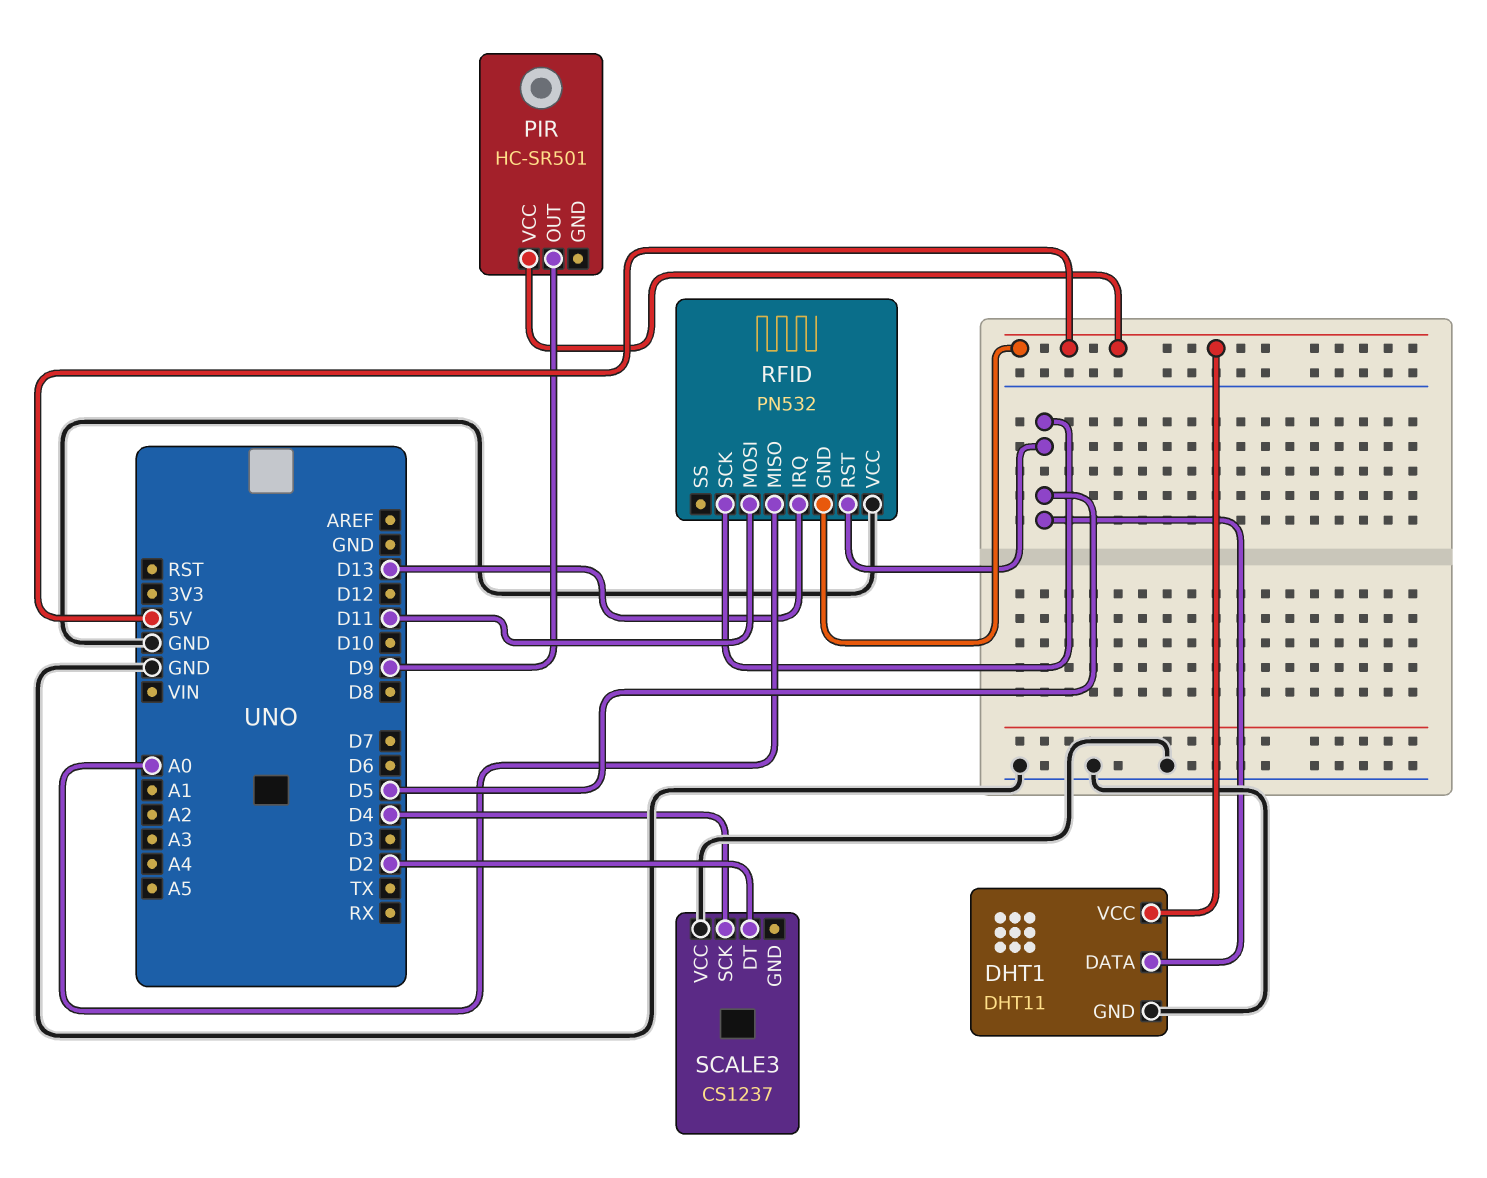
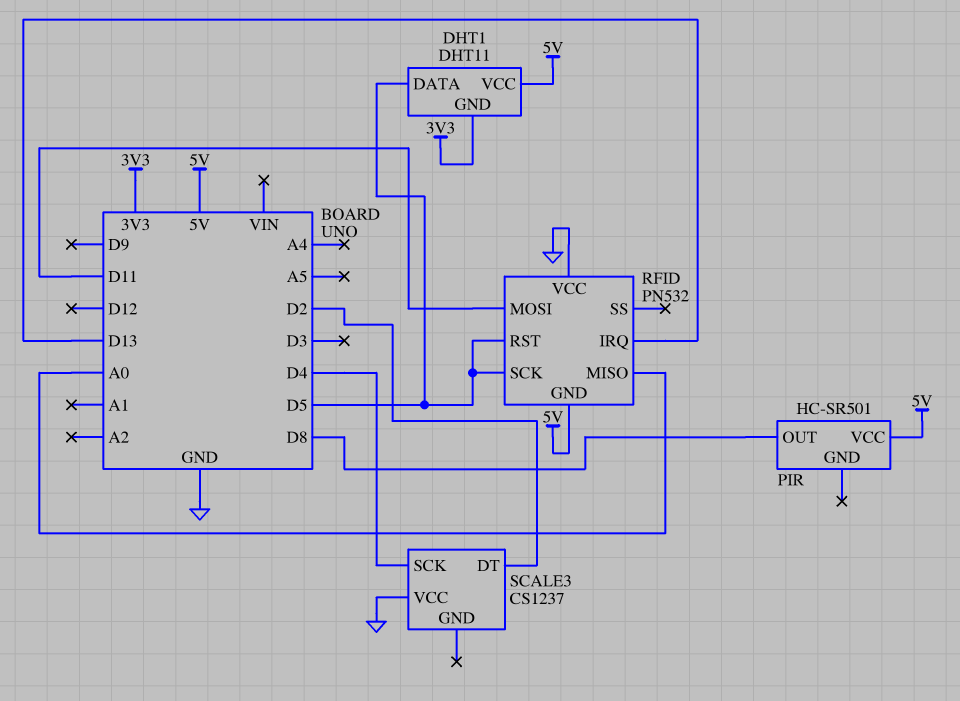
DHT1 pin GND: GND -> 3V3
PIR pin OUT: D9 -> D8

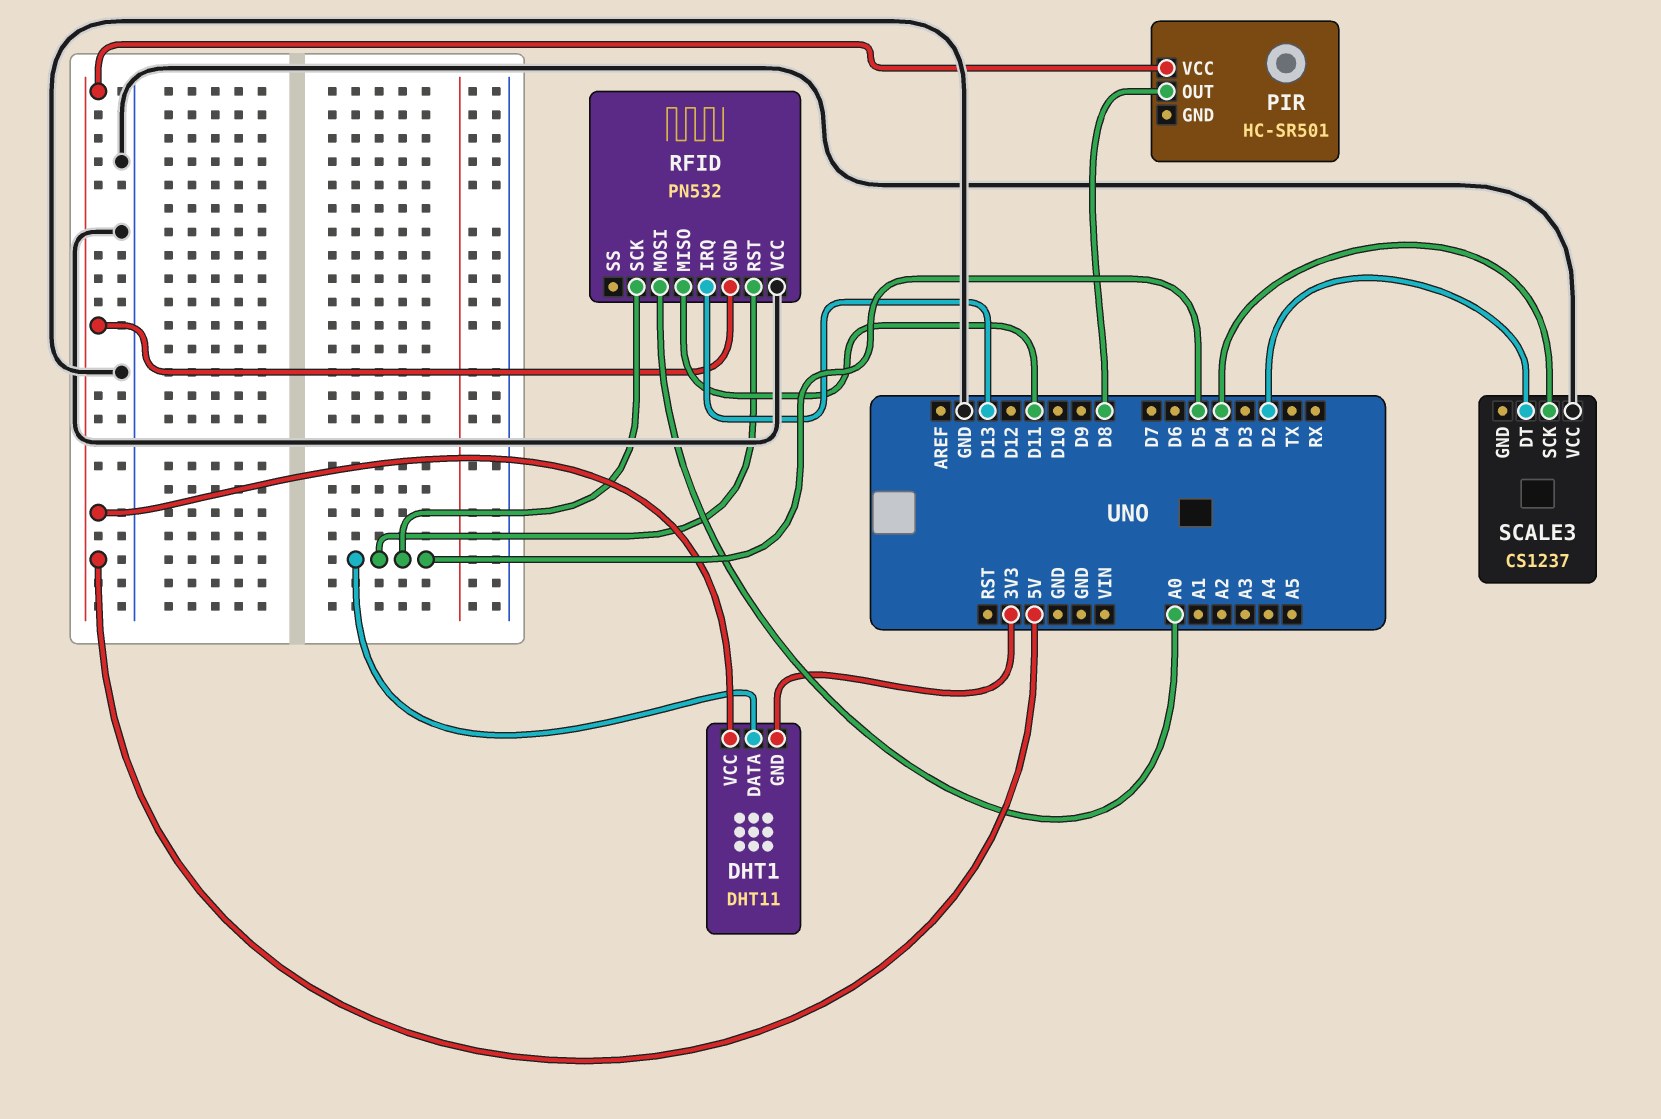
RFID pin MISO: A0 -> D11
RFID pin MOSI: D11 -> A0

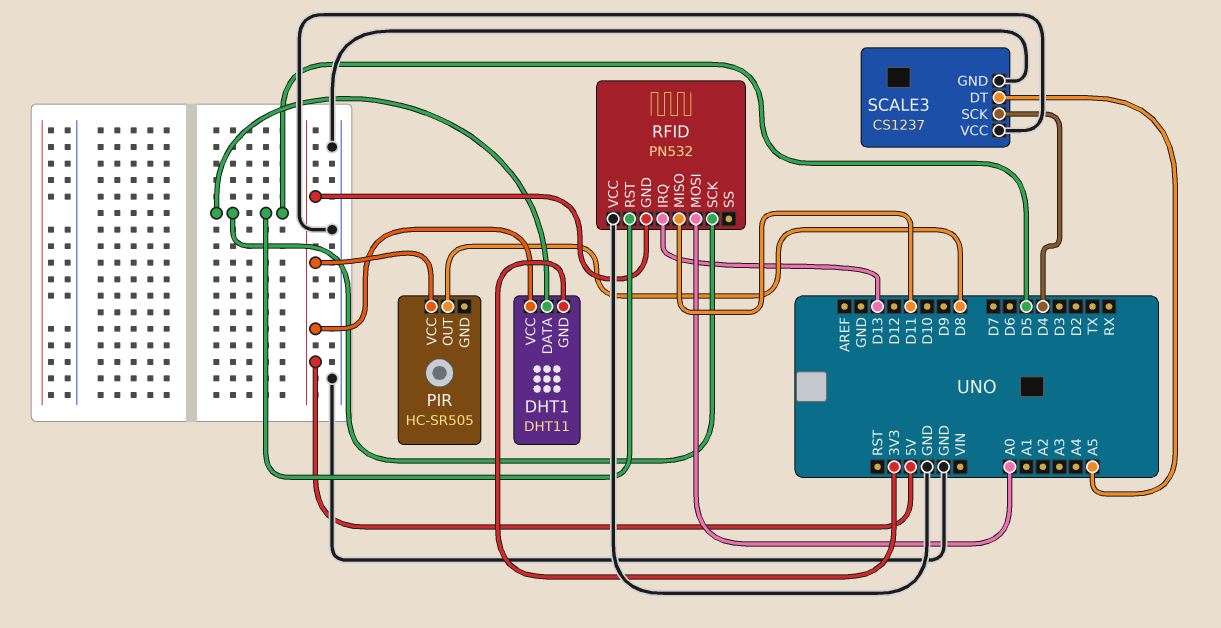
PIR: HC-SR501 -> HC-SR505
SCALE3 pin DT: D2 -> A5
SCALE3 pin GND: none -> GND

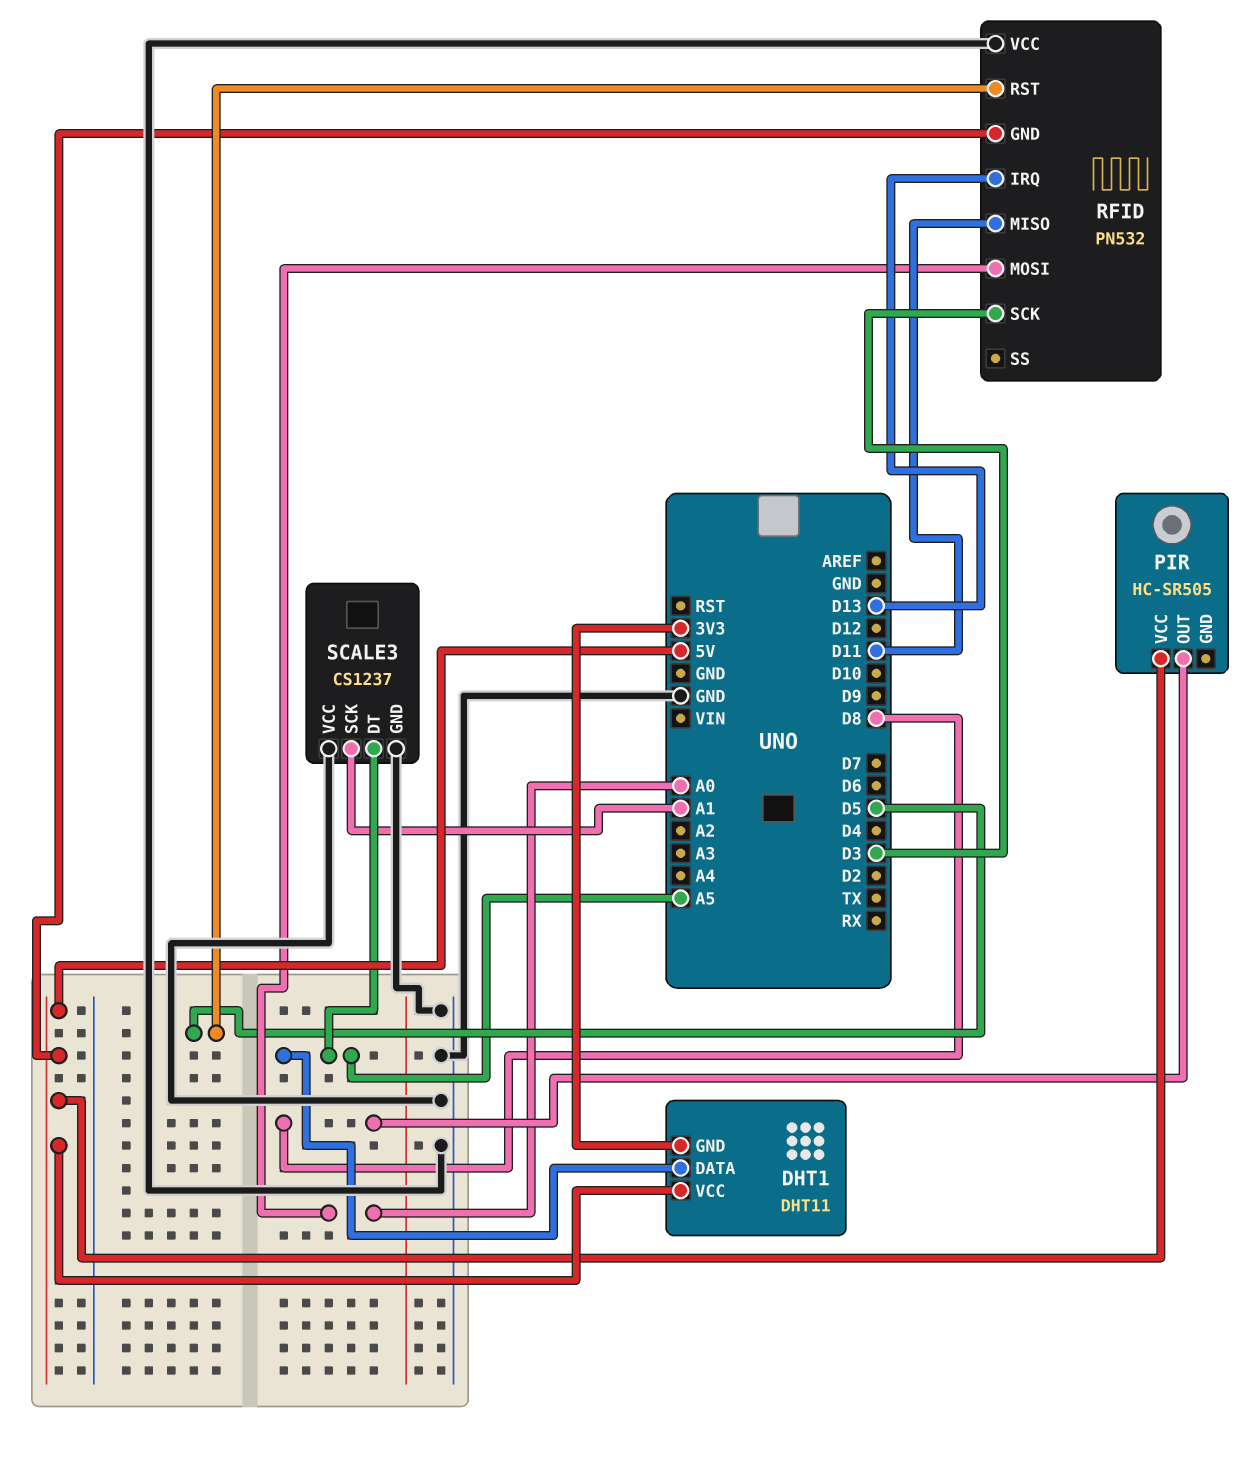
DHT1 pin DATA: D5 -> A5
RFID pin SCK: D5 -> D3
SCALE3 pin SCK: D4 -> A1

